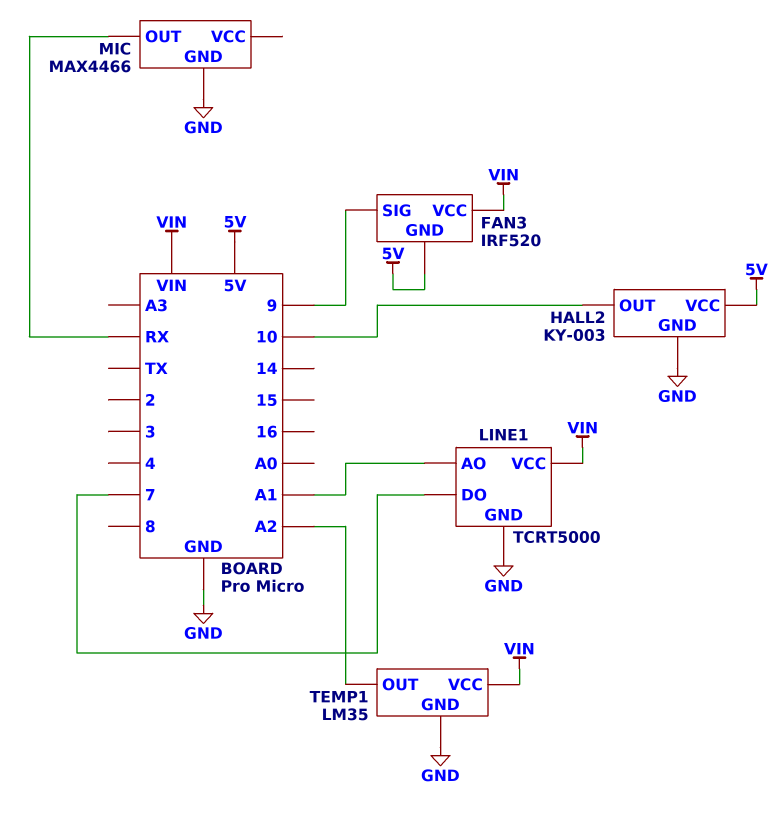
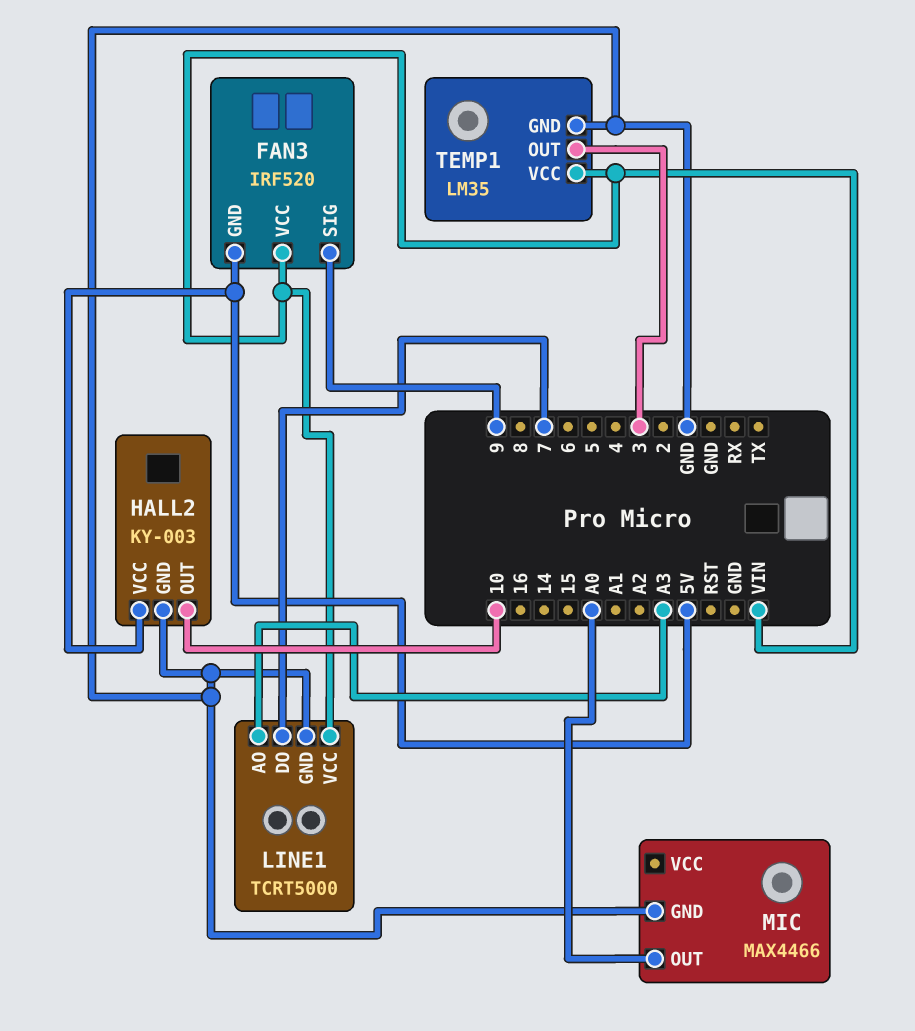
LINE1 pin AO: A1 -> A3
MIC pin OUT: RX -> A0
TEMP1 pin OUT: A2 -> 3

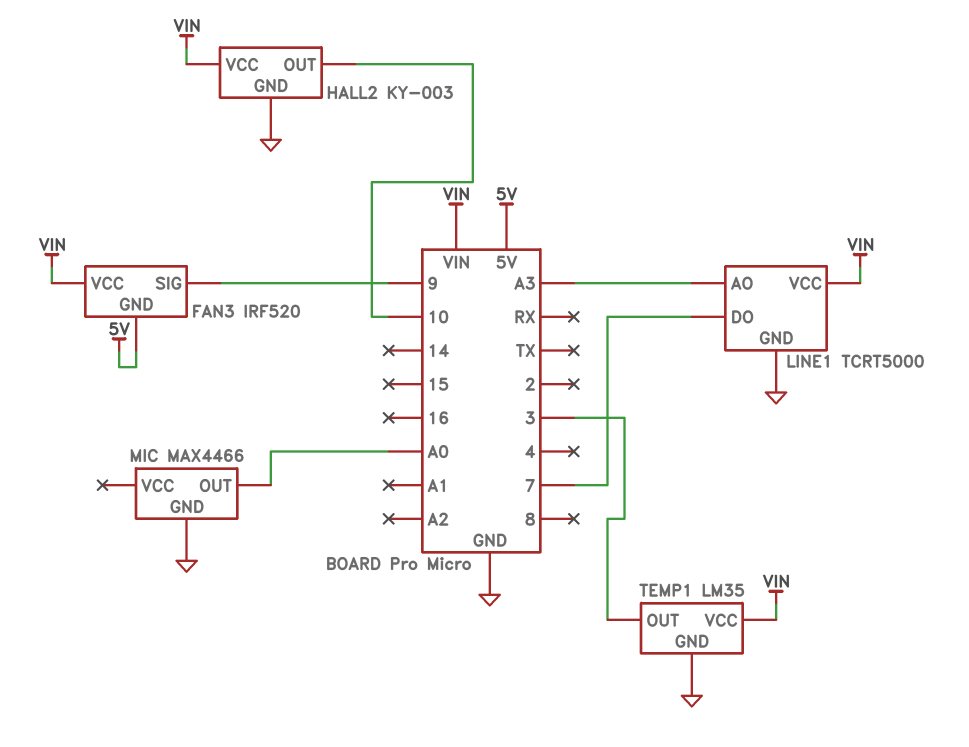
HALL2 pin VCC: 5V -> VIN

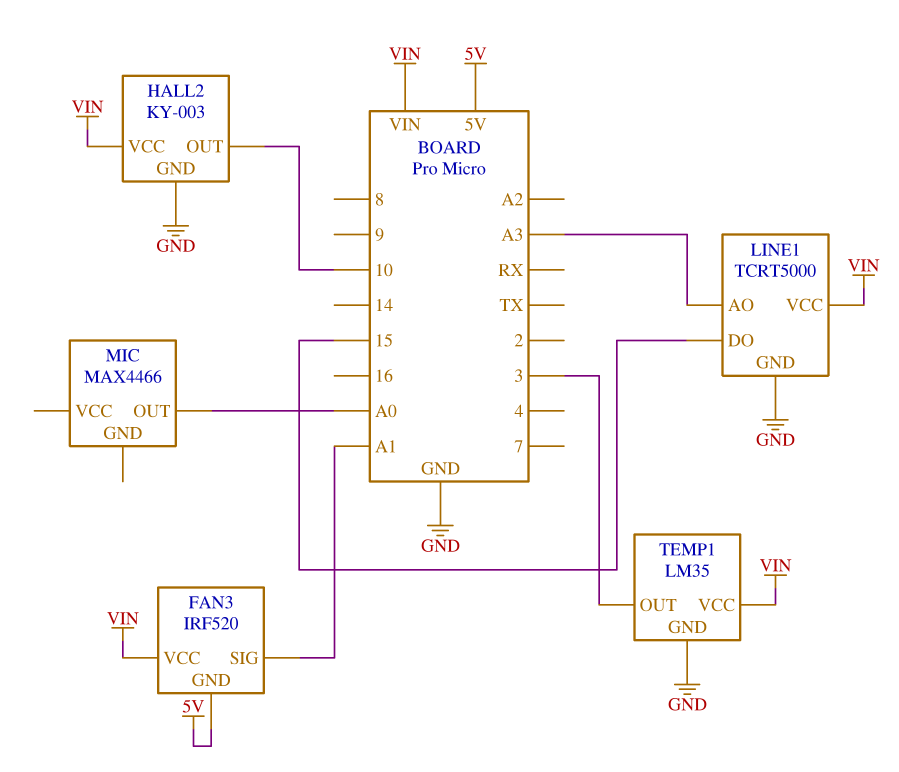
FAN3 pin SIG: 9 -> A1
LINE1 pin DO: 7 -> 15
MIC pin GND: GND -> none

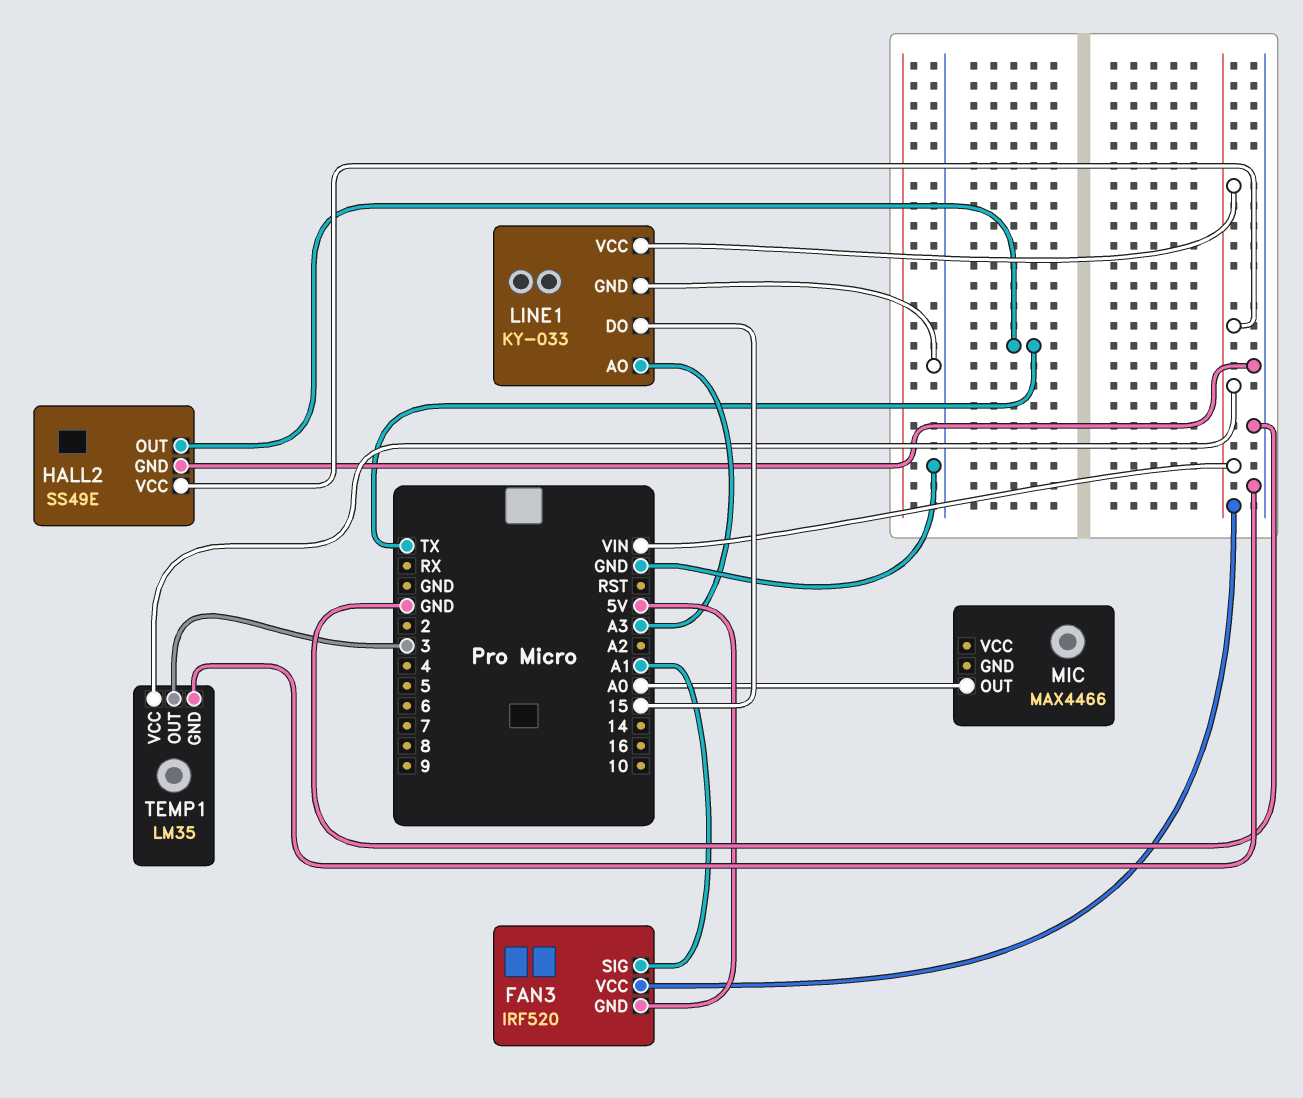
HALL2: KY-003 -> SS49E
HALL2 pin OUT: 10 -> TX
LINE1: TCRT5000 -> KY-033

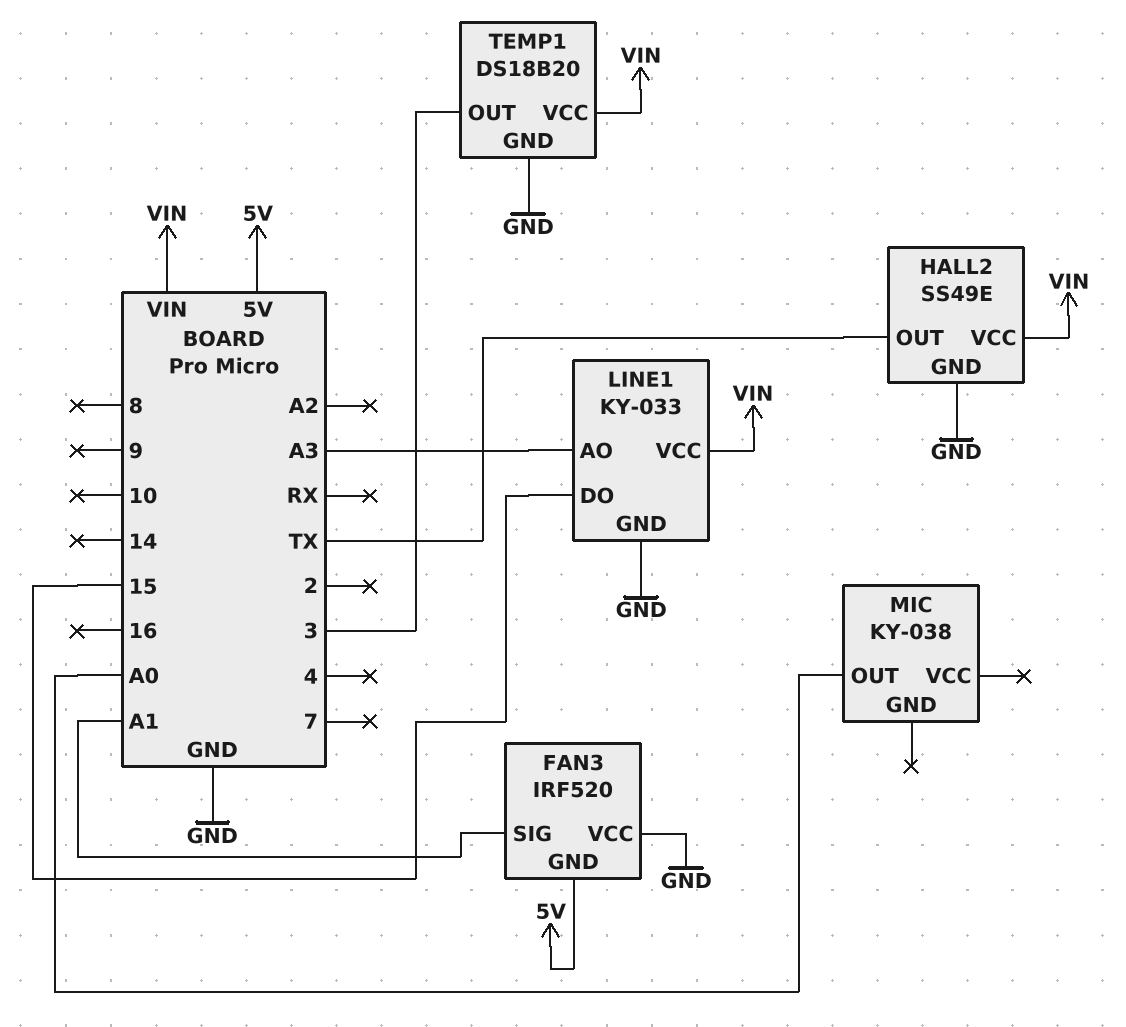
FAN3 pin VCC: VIN -> GND
MIC: MAX4466 -> KY-038
TEMP1: LM35 -> DS18B20

